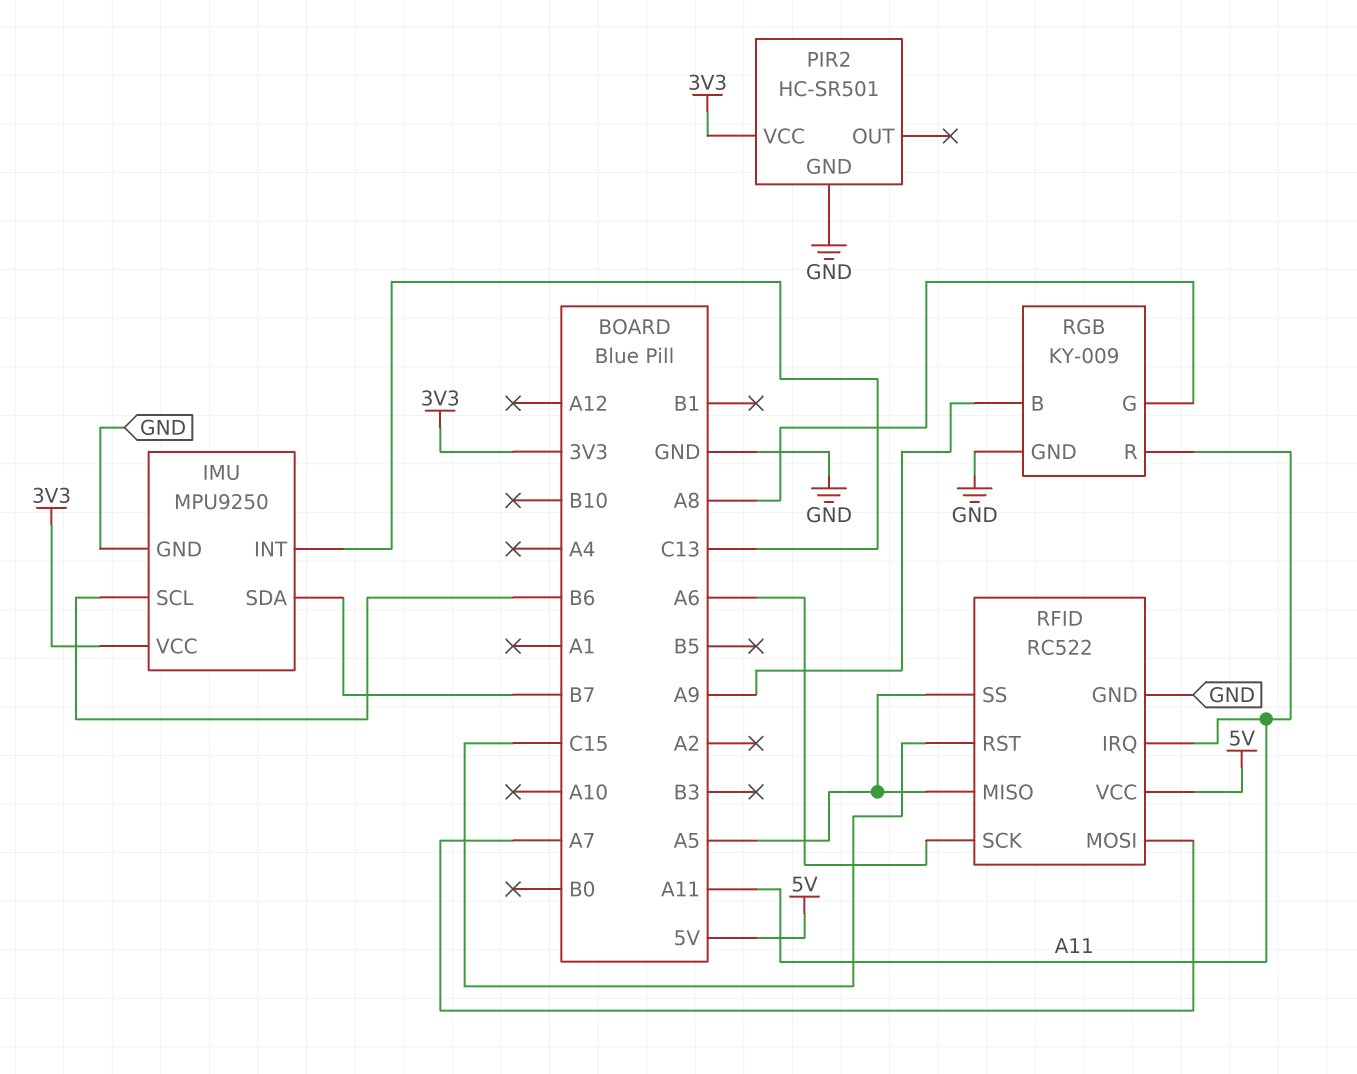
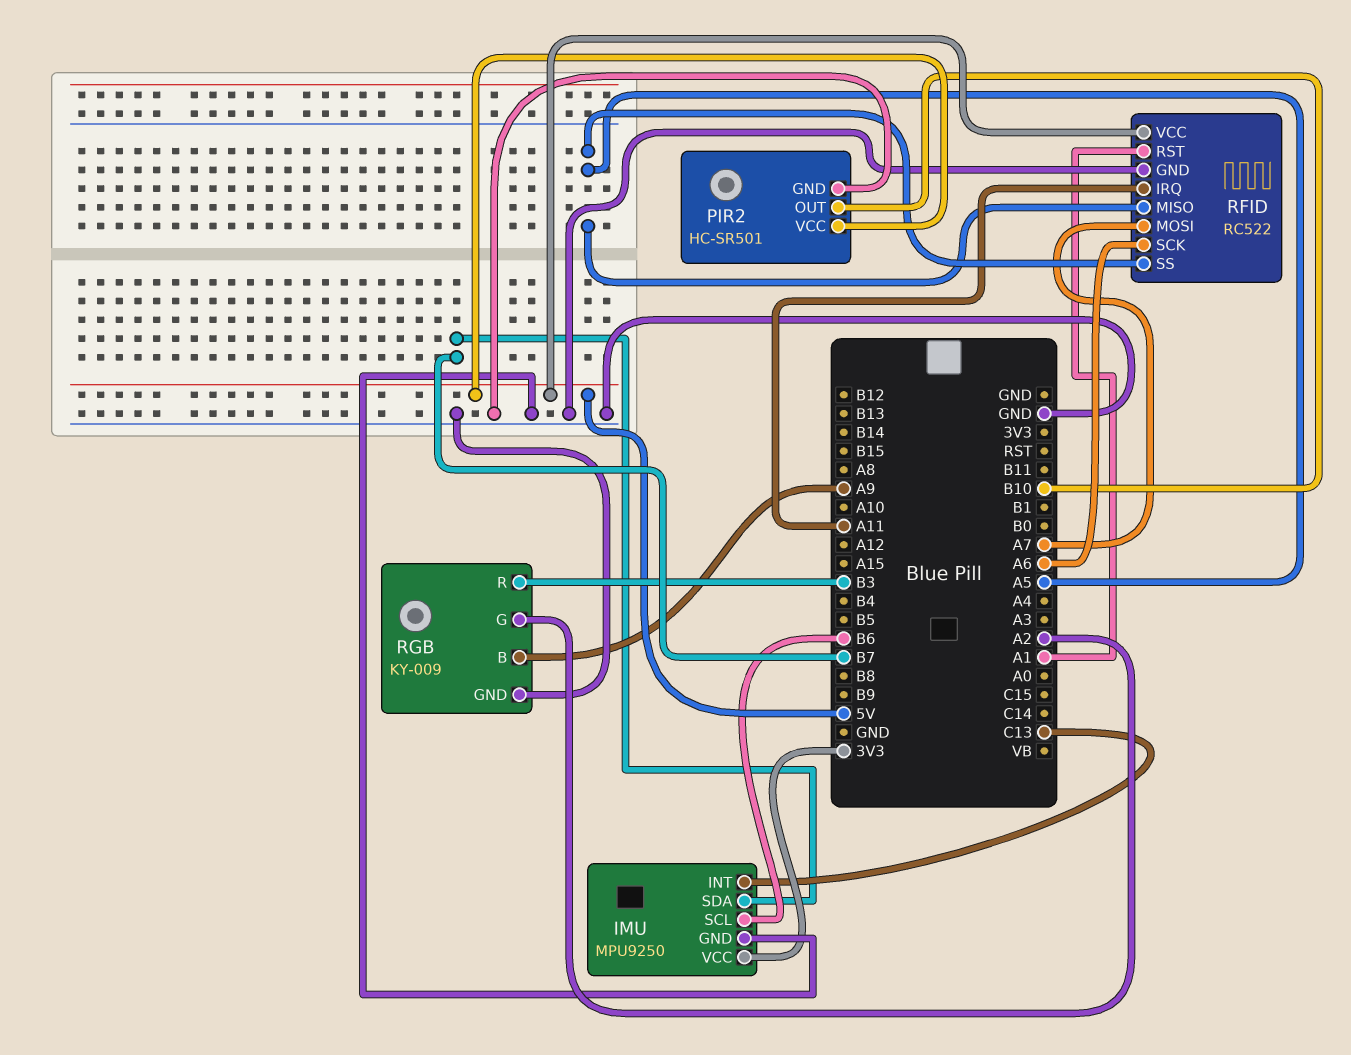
PIR2 pin OUT: none -> B10
PIR2 pin VCC: 3V3 -> 5V
RFID pin RST: C15 -> A1
RGB pin G: A8 -> A2
RGB pin R: A11 -> B3

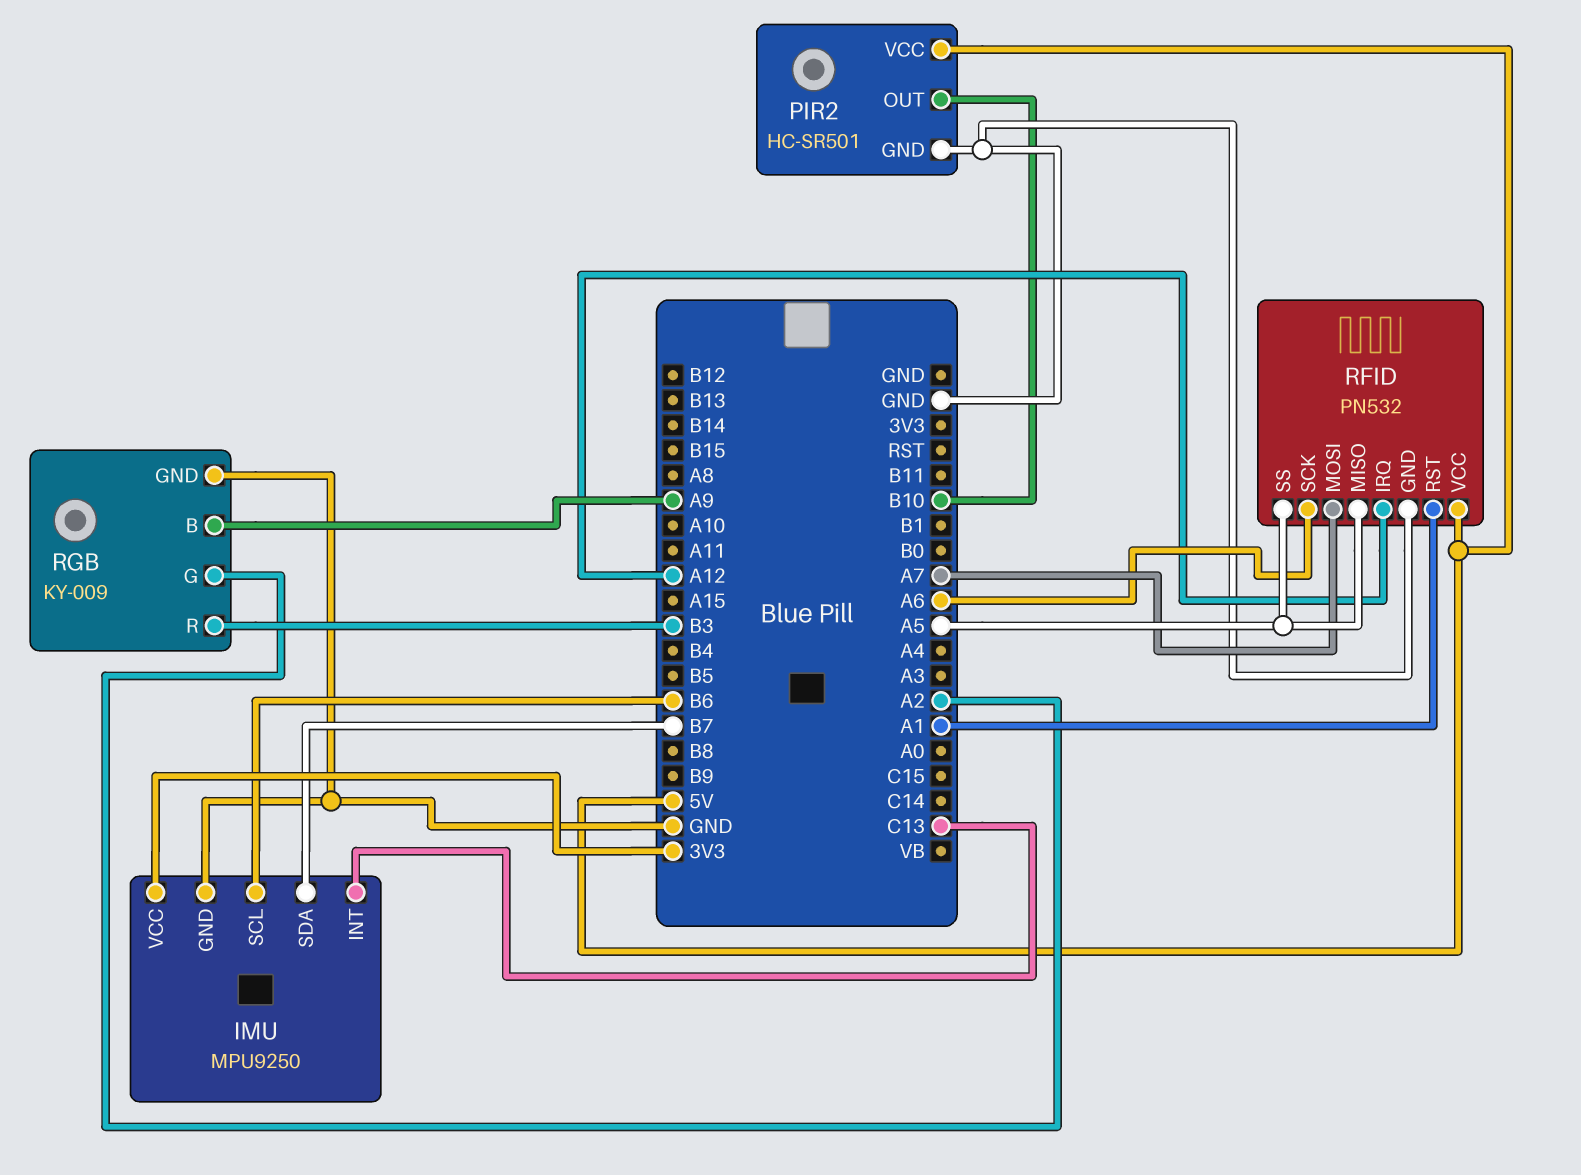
RFID: RC522 -> PN532
RFID pin IRQ: A11 -> A12

